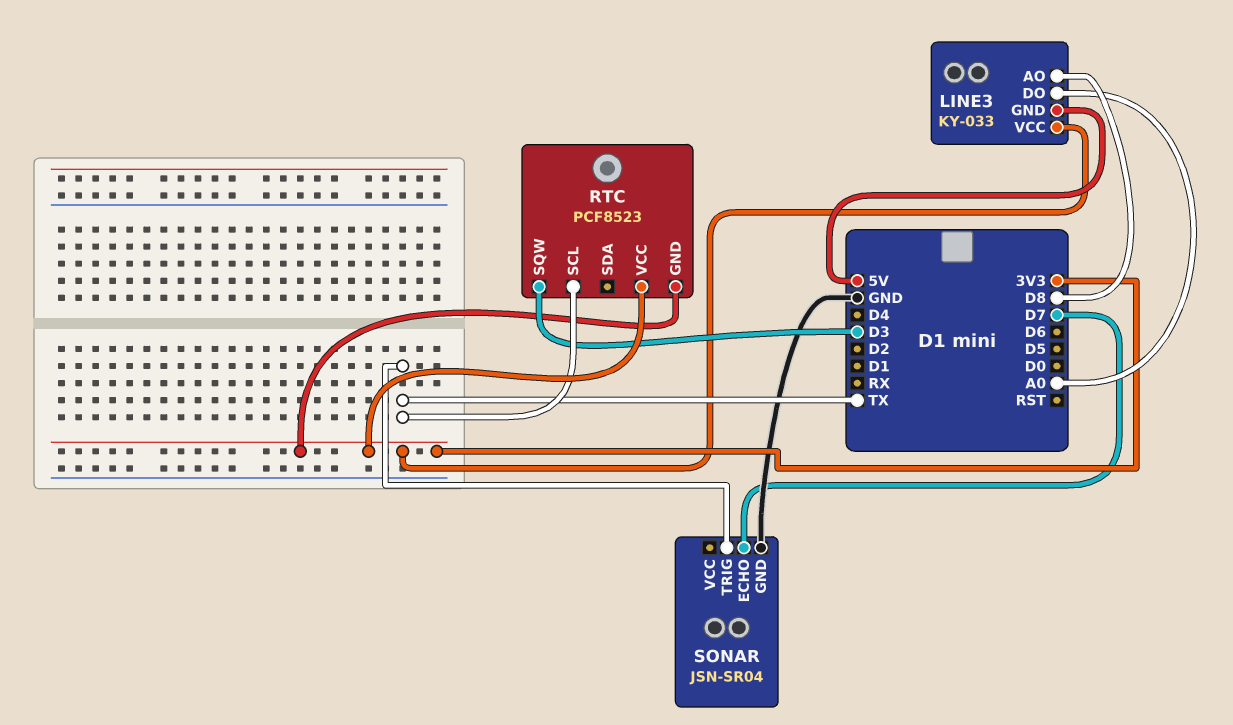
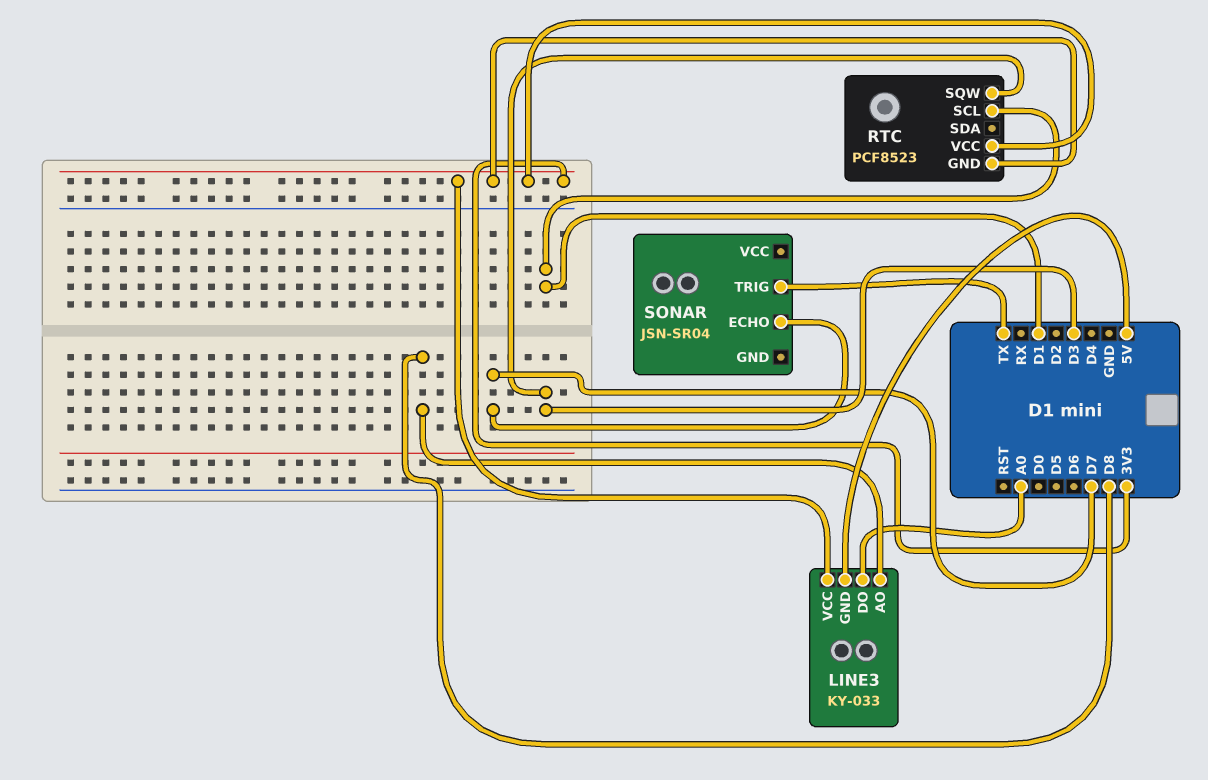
RTC pin SCL: TX -> D1
SONAR pin GND: GND -> none

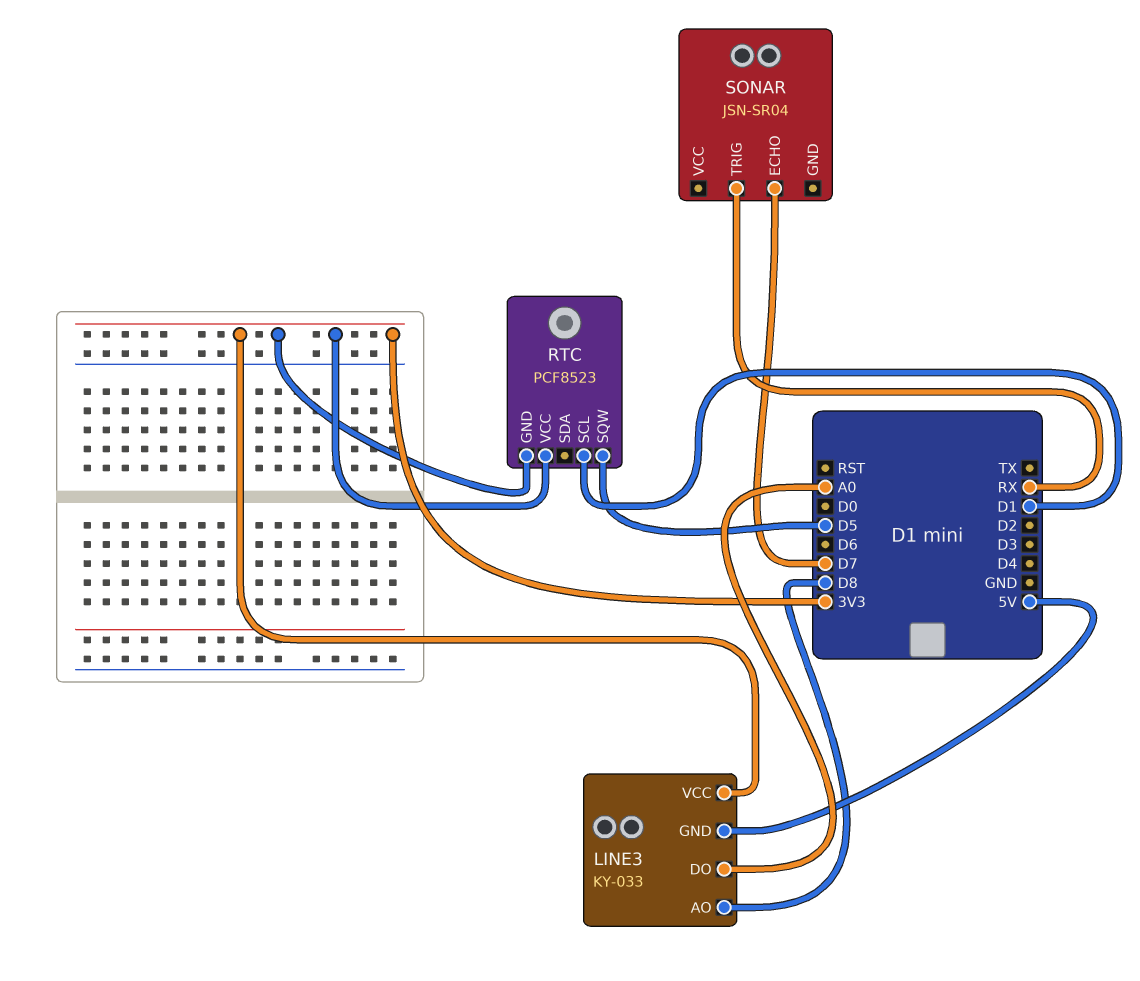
RTC pin SQW: D3 -> D5
SONAR pin TRIG: TX -> RX

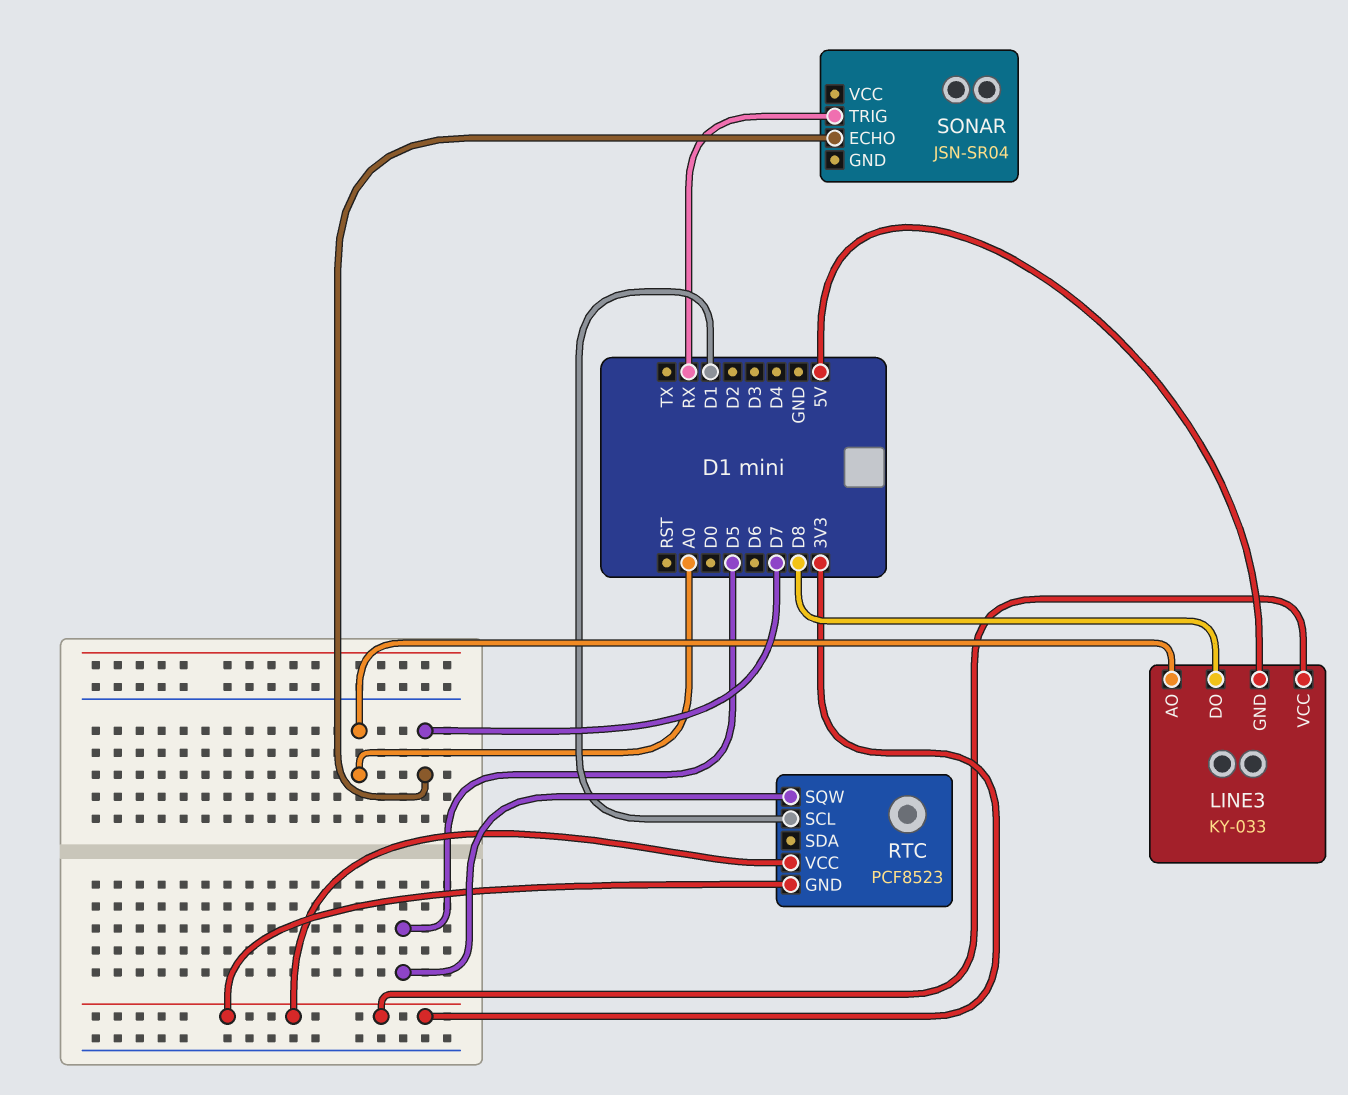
LINE3 pin AO: D8 -> A0
LINE3 pin DO: A0 -> D8

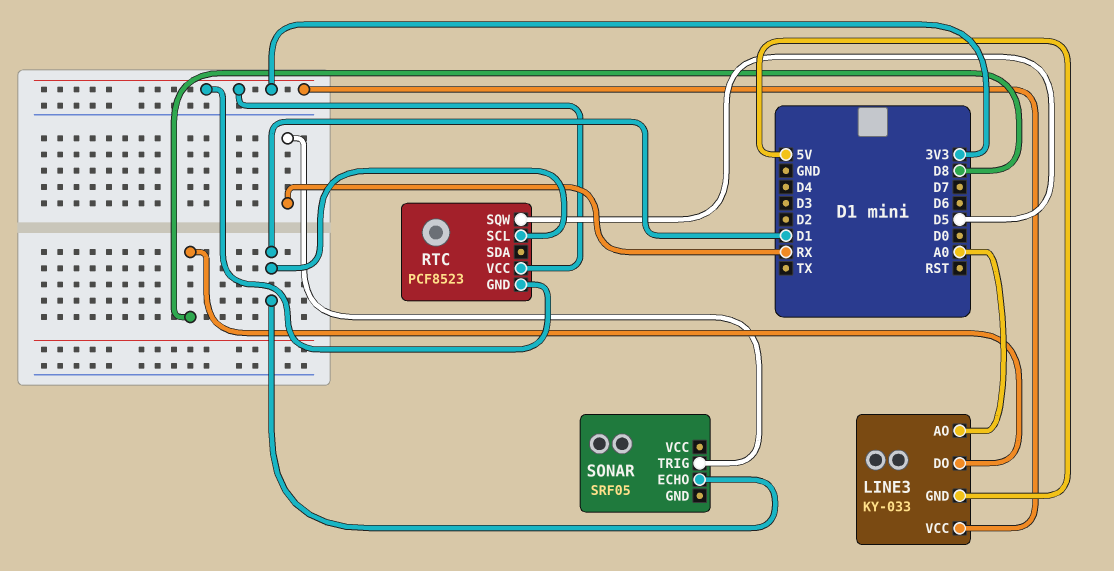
SONAR: JSN-SR04 -> SRF05
SONAR pin ECHO: D7 -> D1

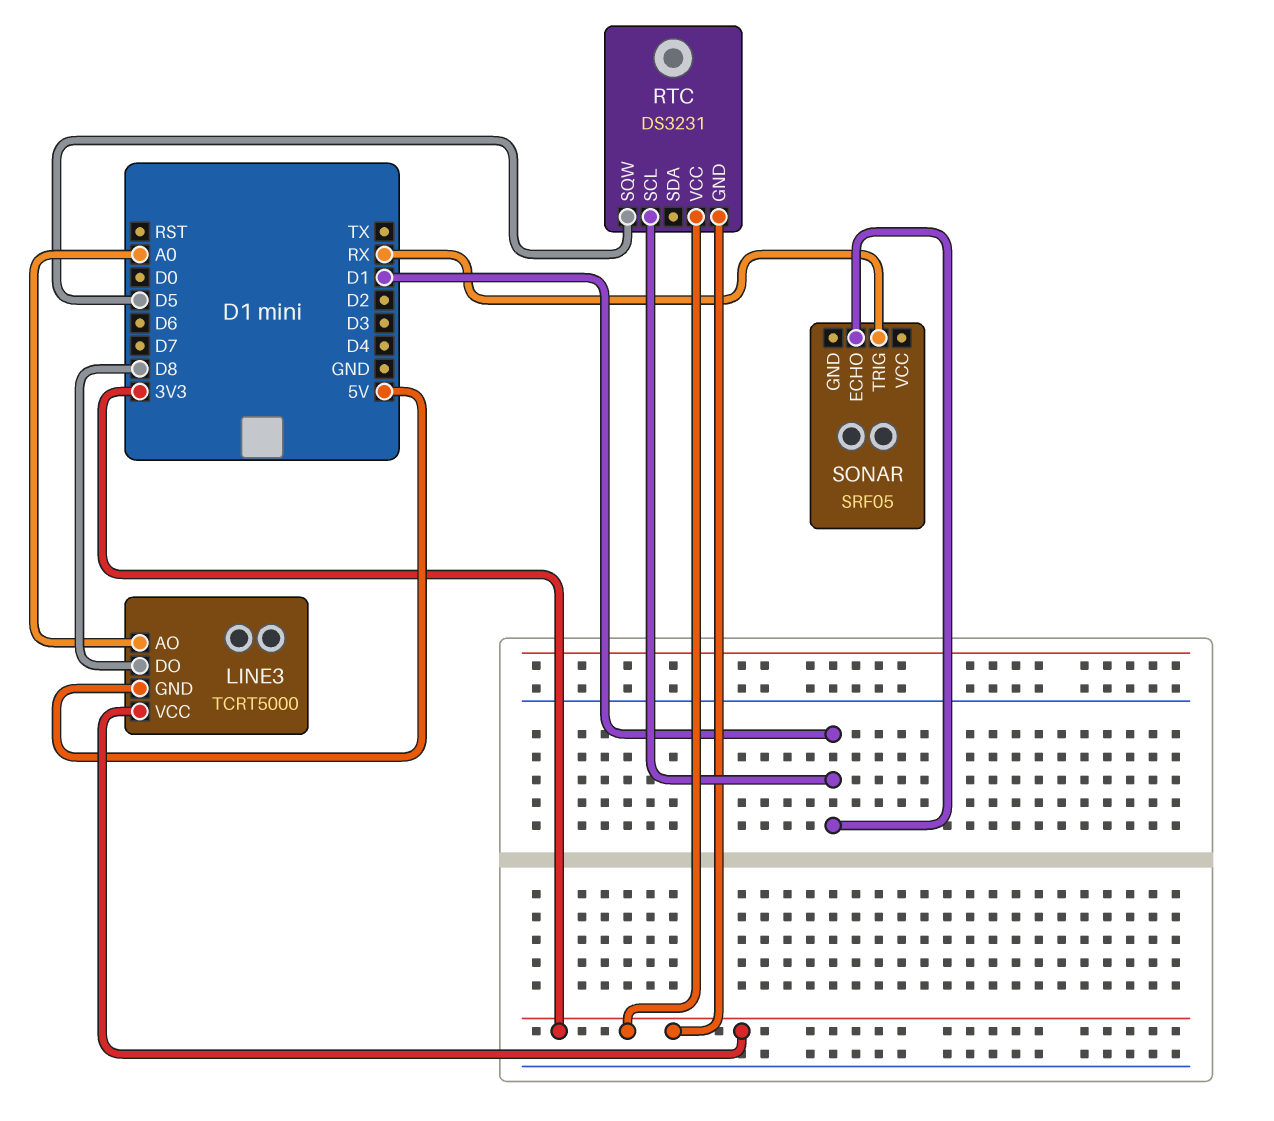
LINE3: KY-033 -> TCRT5000
RTC: PCF8523 -> DS3231

